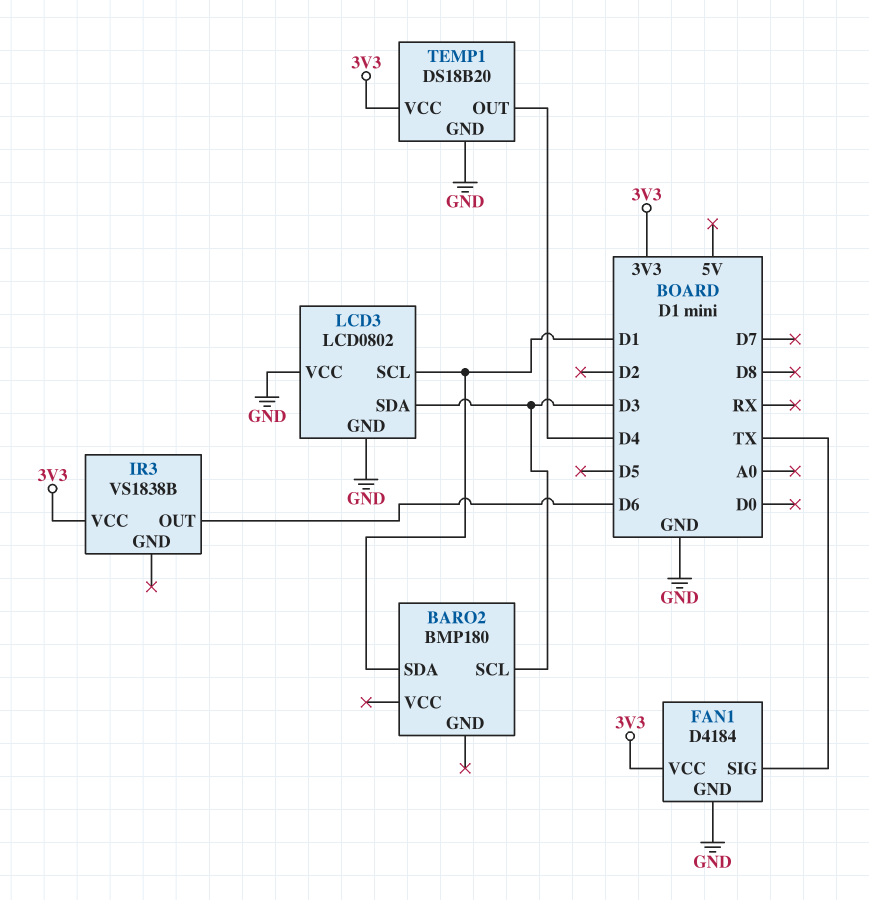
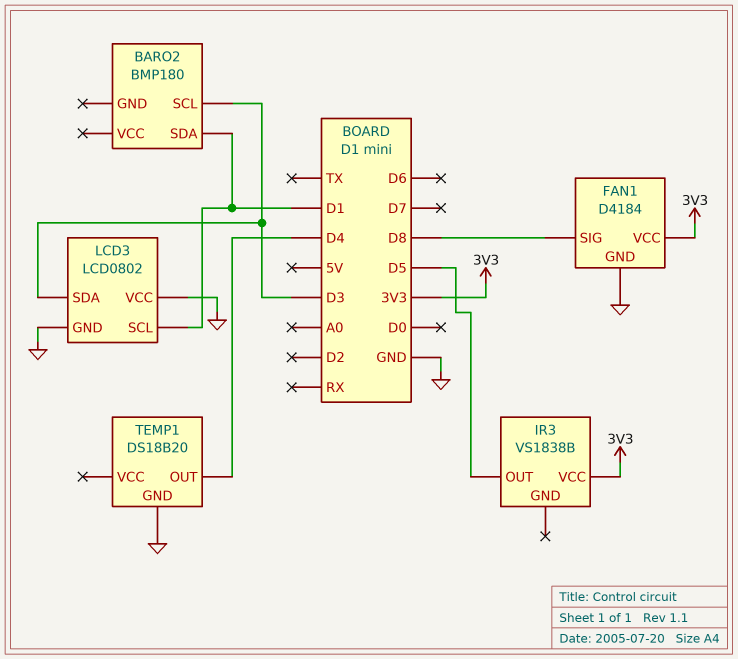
FAN1 pin SIG: TX -> D8
IR3 pin OUT: D6 -> D5
TEMP1 pin VCC: 3V3 -> none

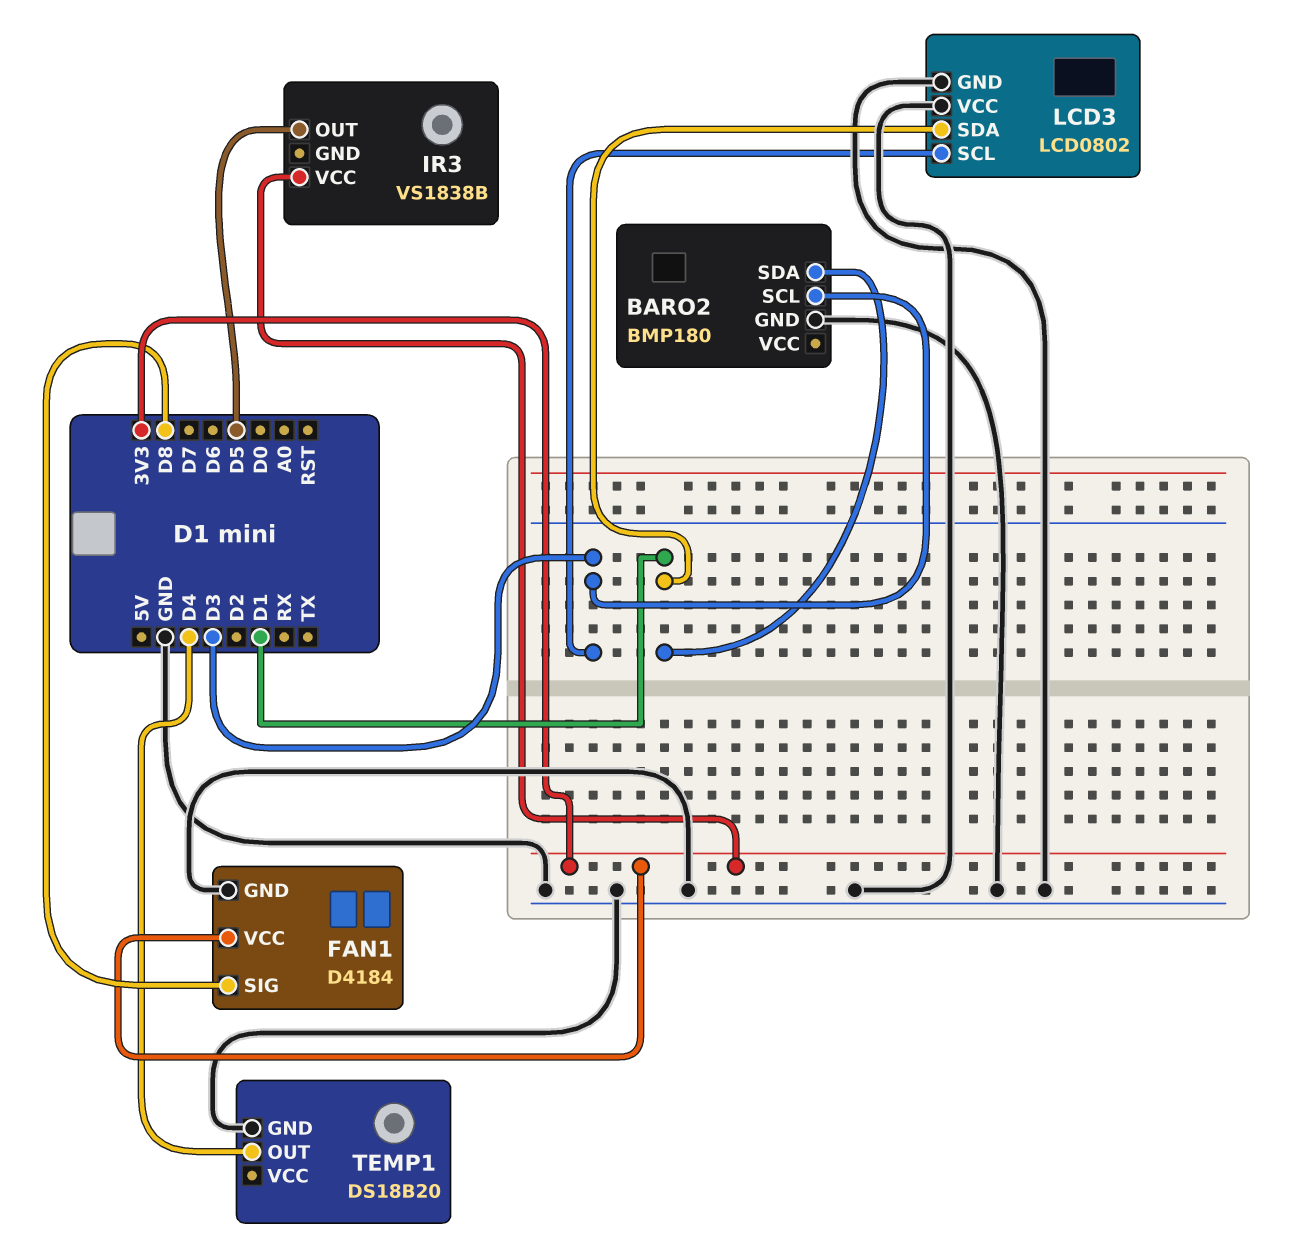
BARO2 pin GND: none -> GND
LCD3 pin SCL: D1 -> D3
LCD3 pin SDA: D3 -> D1

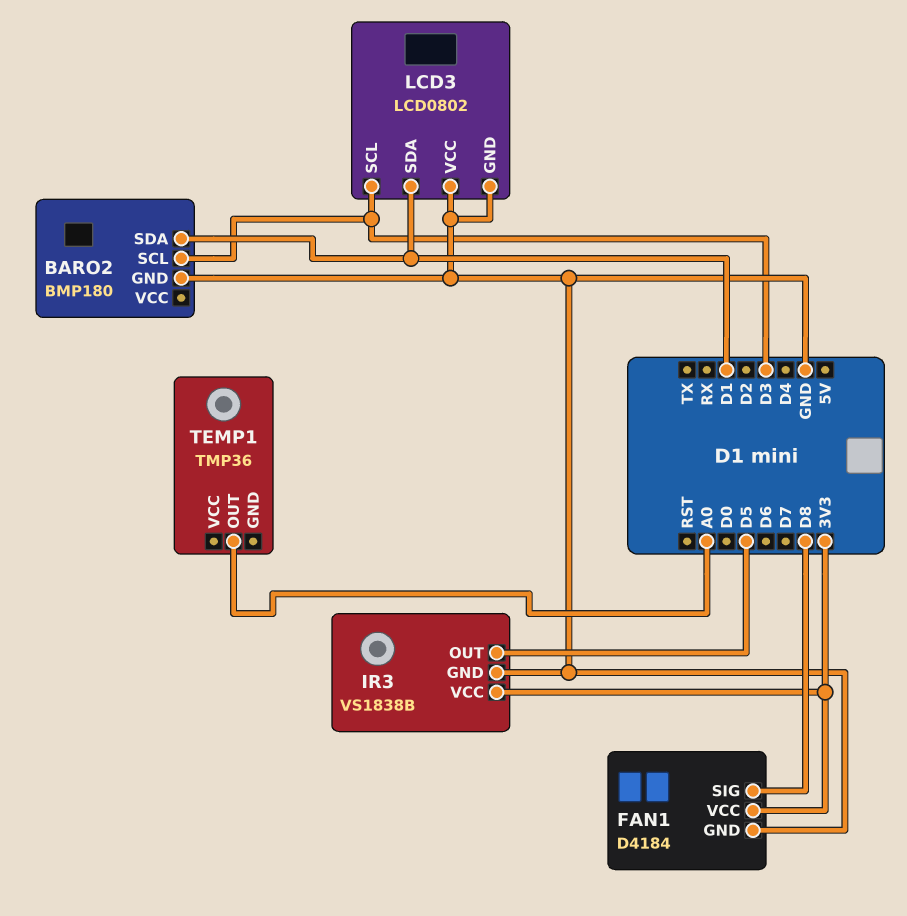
IR3 pin GND: none -> GND
TEMP1: DS18B20 -> TMP36
TEMP1 pin GND: GND -> none
TEMP1 pin OUT: D4 -> A0

